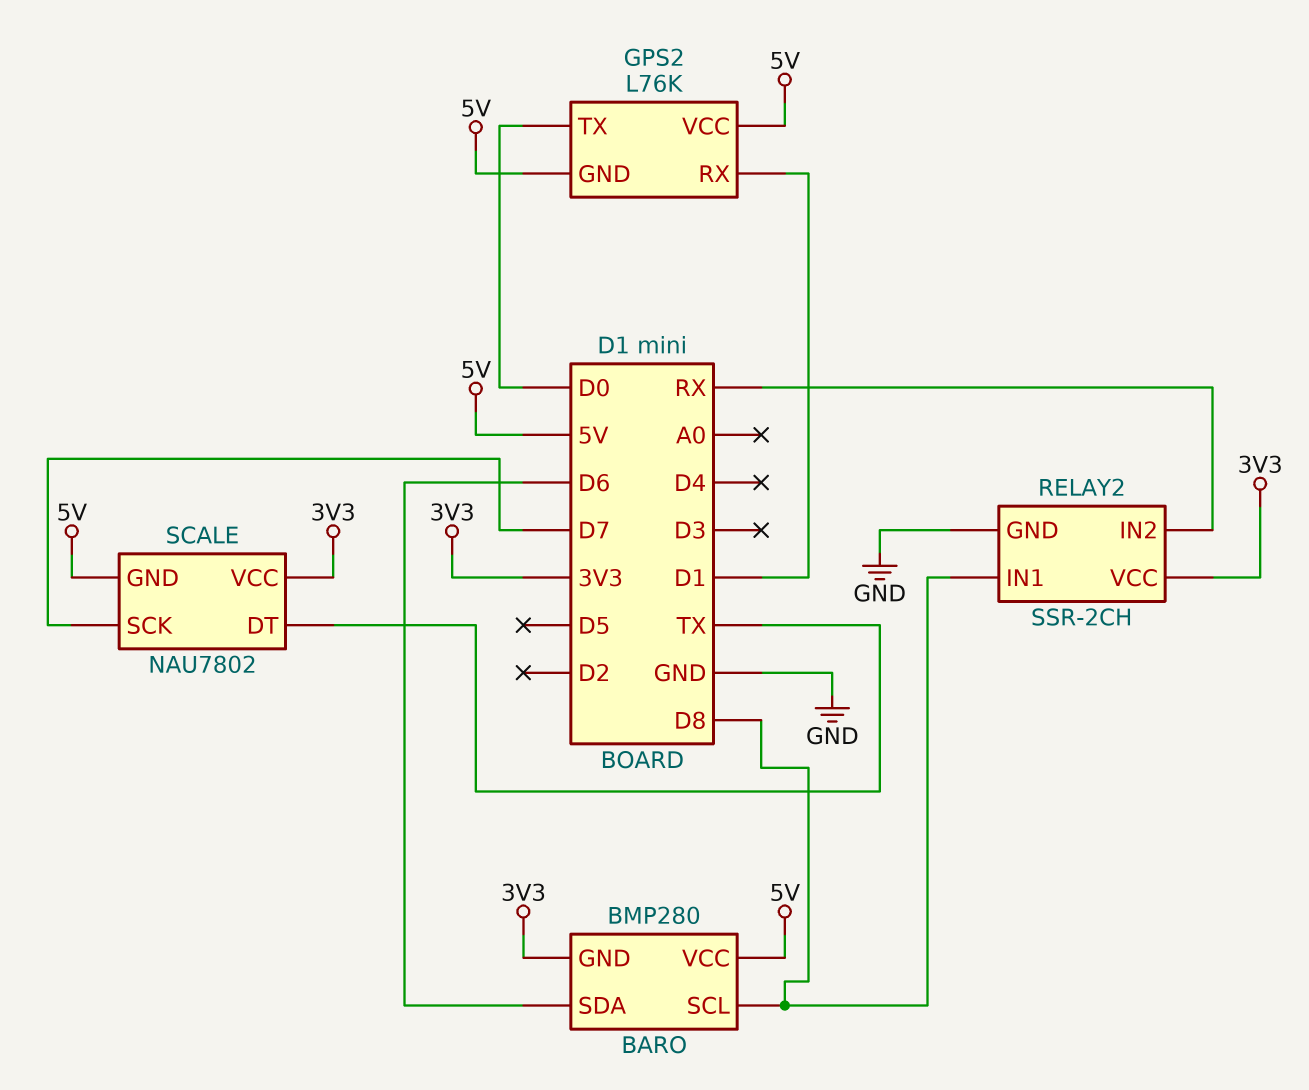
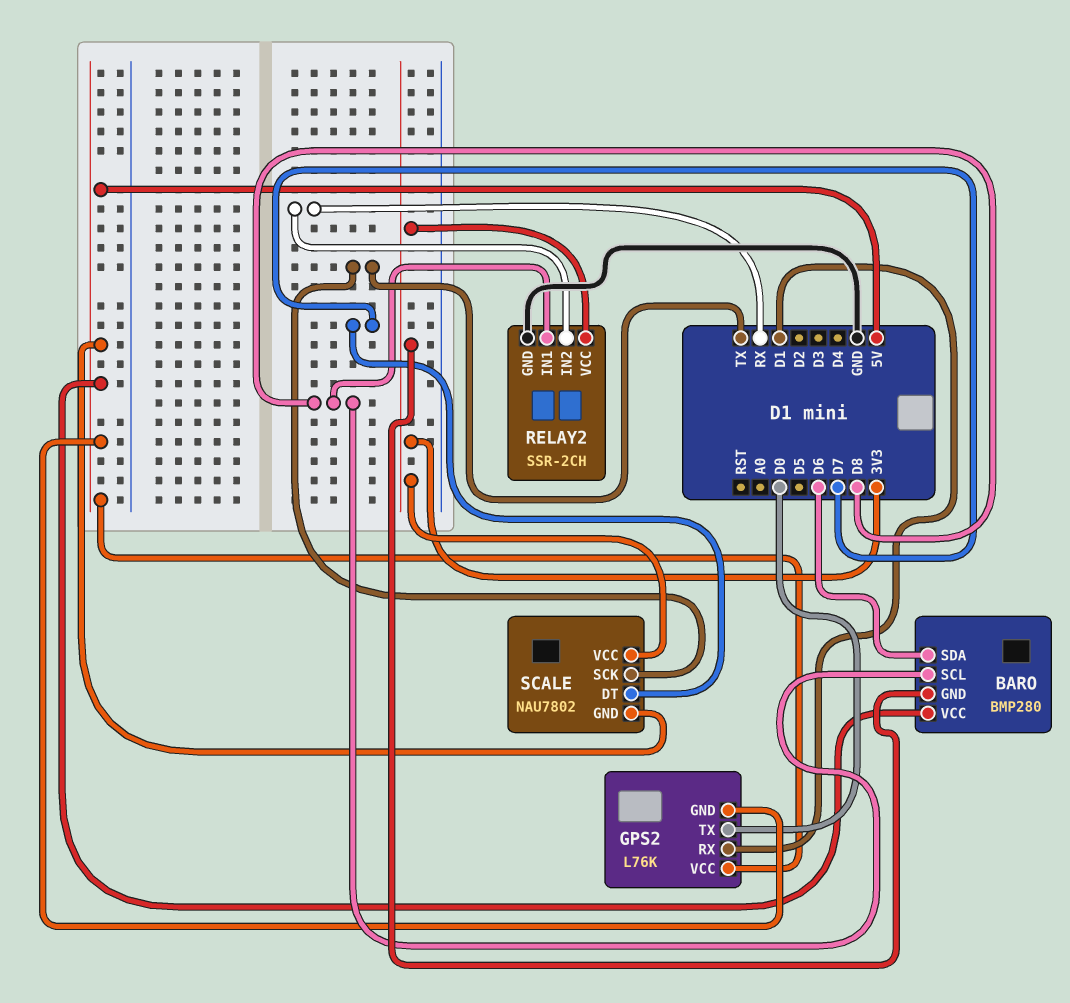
SCALE pin DT: TX -> D7
SCALE pin SCK: D7 -> TX

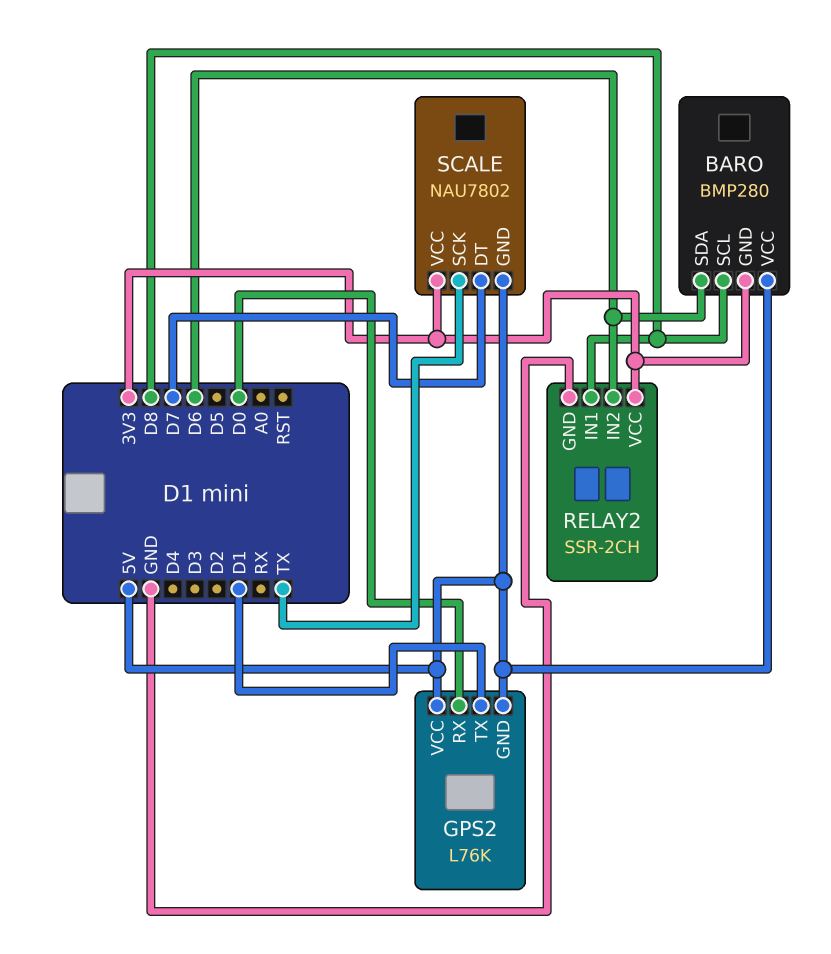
GPS2 pin RX: D1 -> D0
GPS2 pin TX: D0 -> D1
RELAY2 pin IN2: RX -> D6

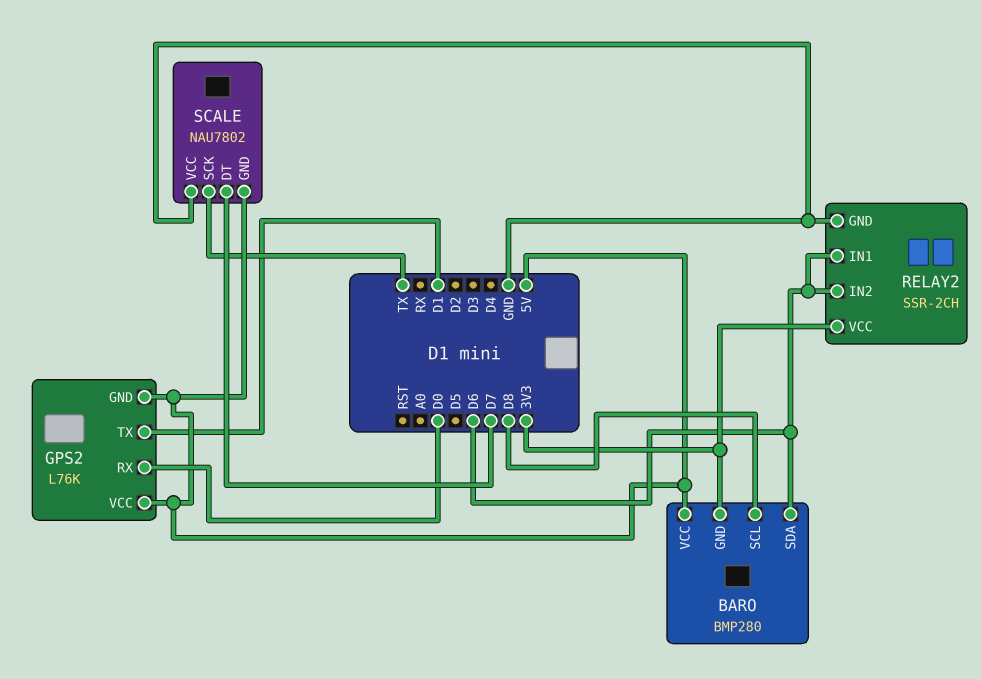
RELAY2 pin IN1: D8 -> D6
SCALE pin VCC: 3V3 -> GND

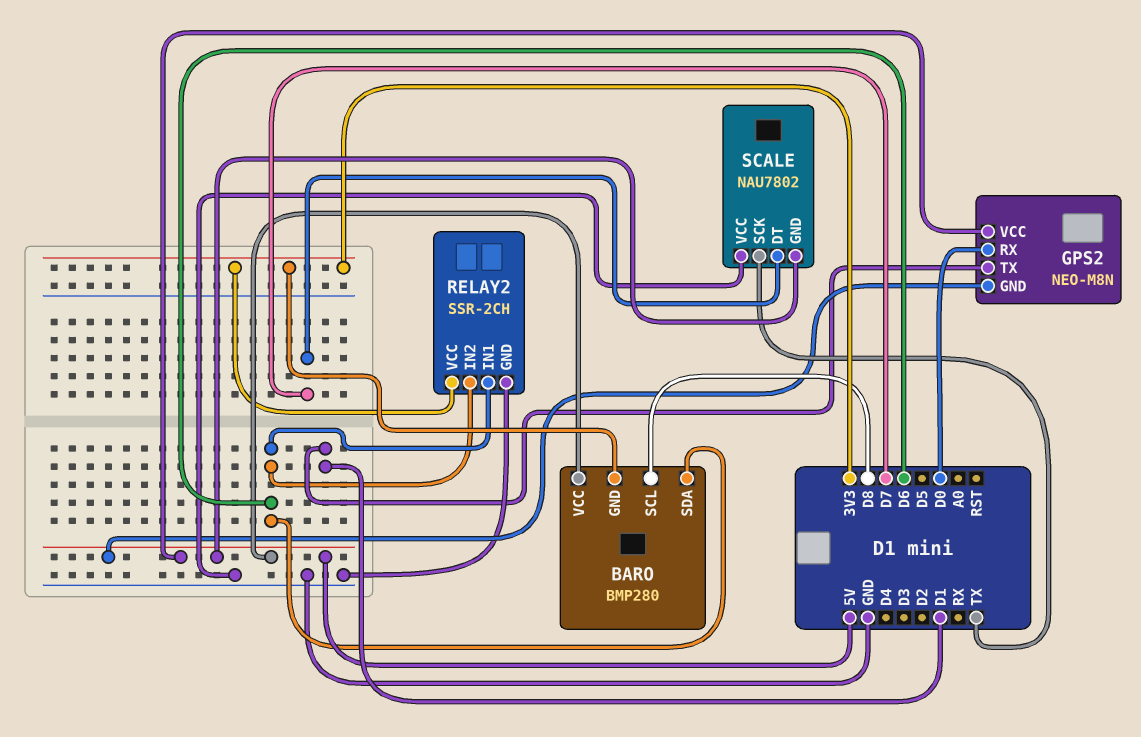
GPS2: L76K -> NEO-M8N

